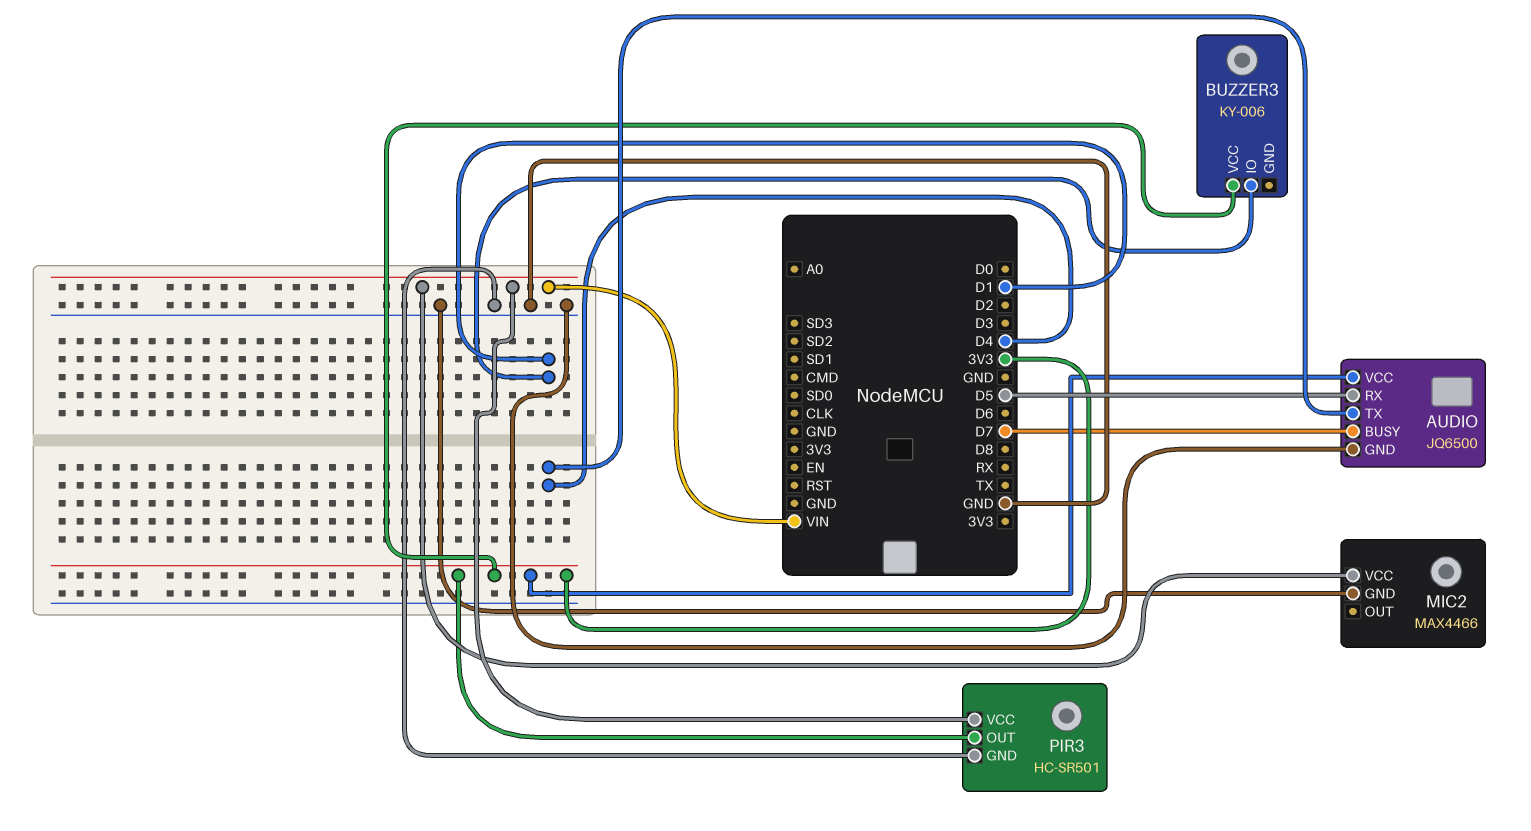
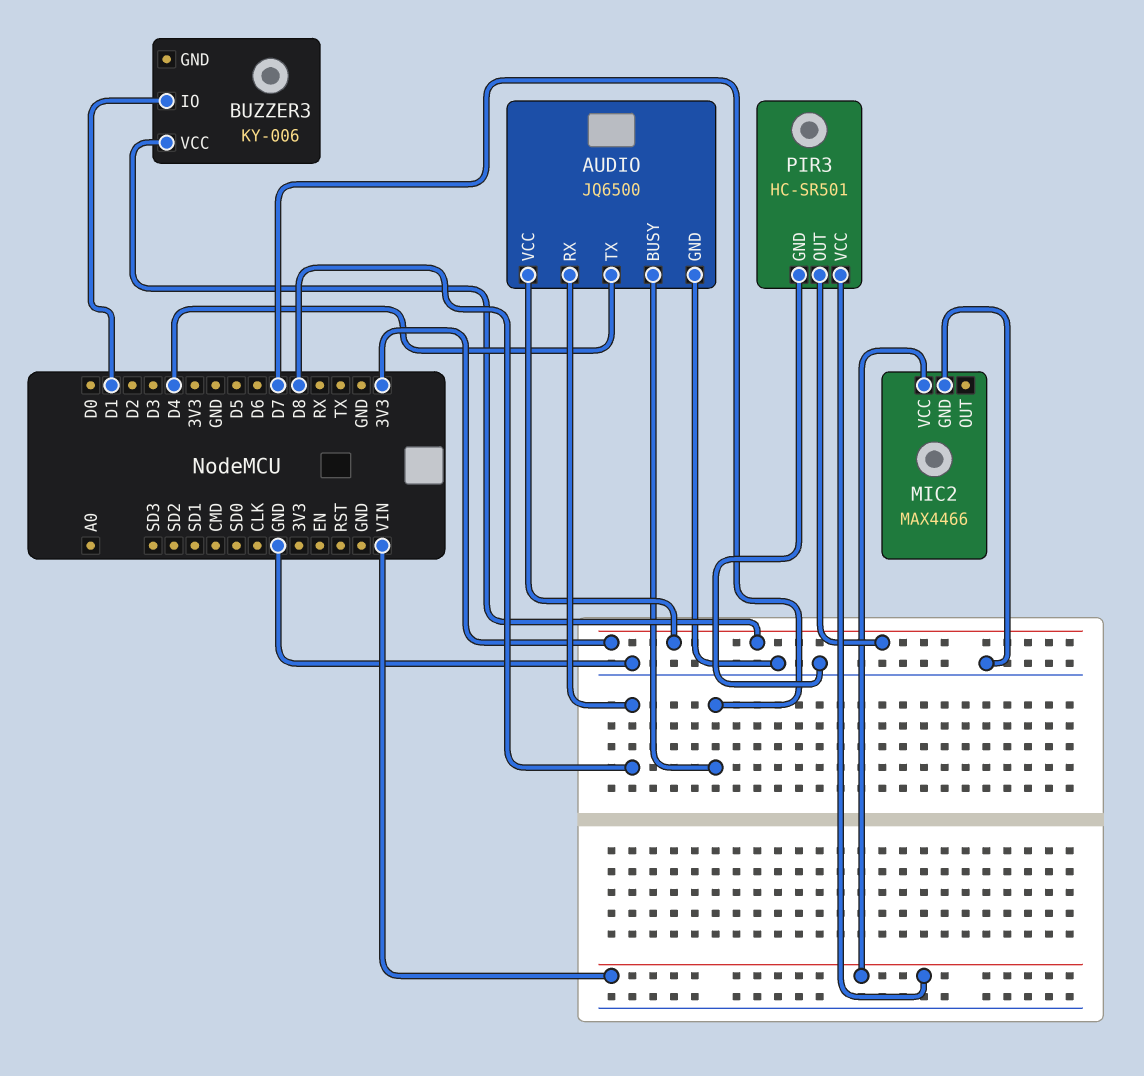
AUDIO pin RX: D5 -> D8

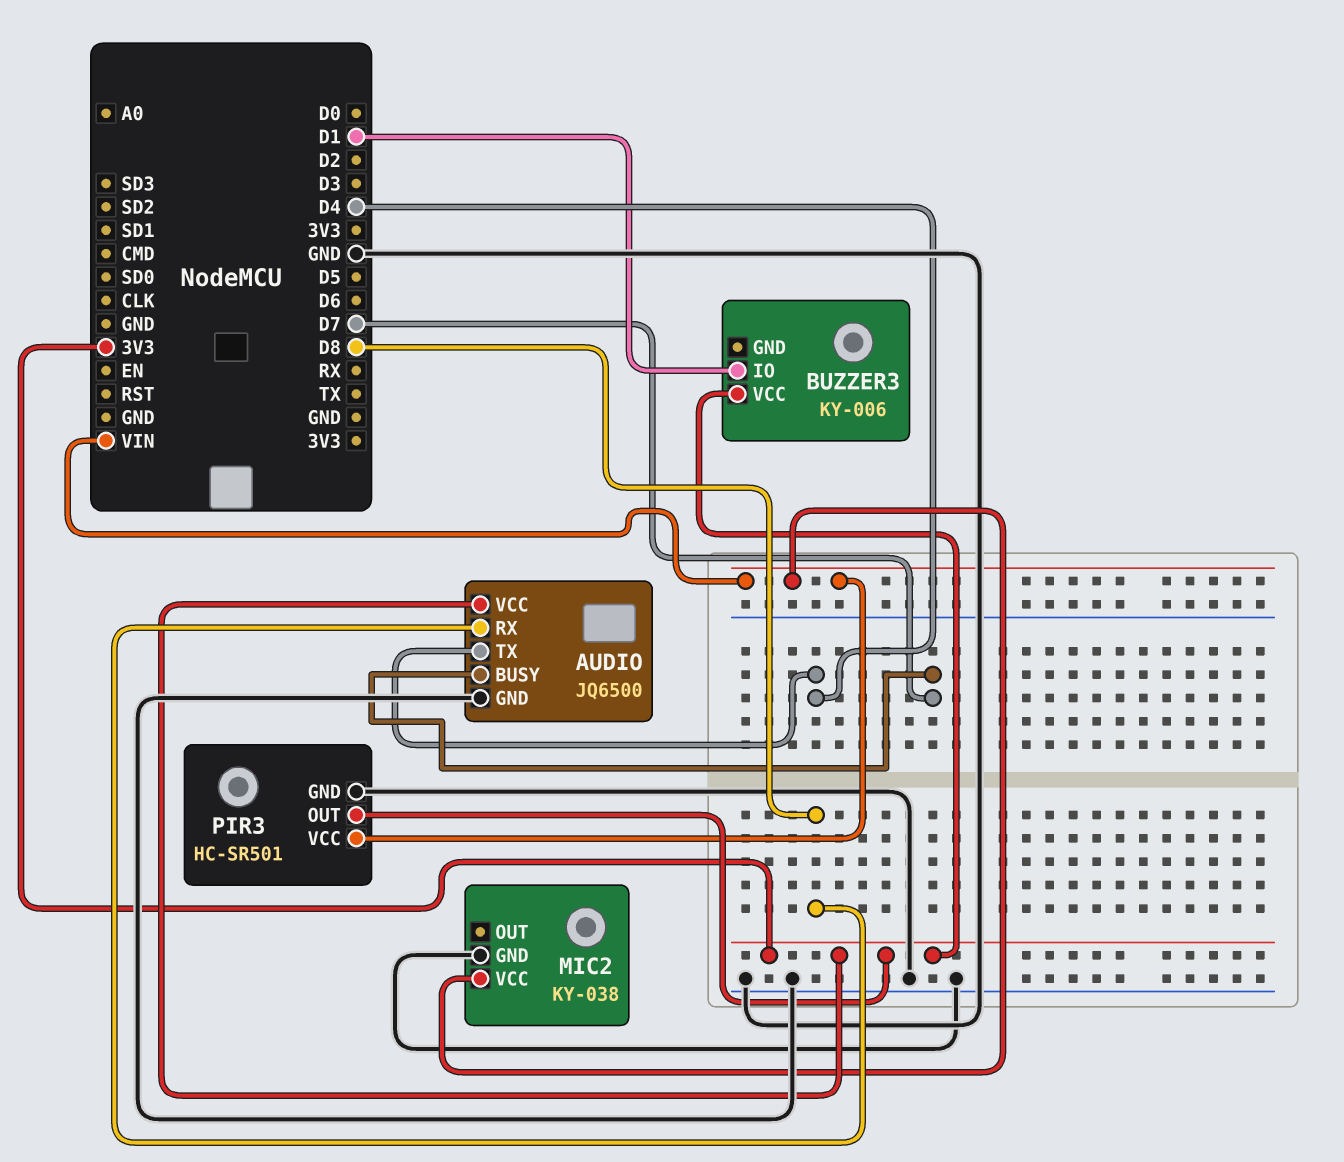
MIC2: MAX4466 -> KY-038

